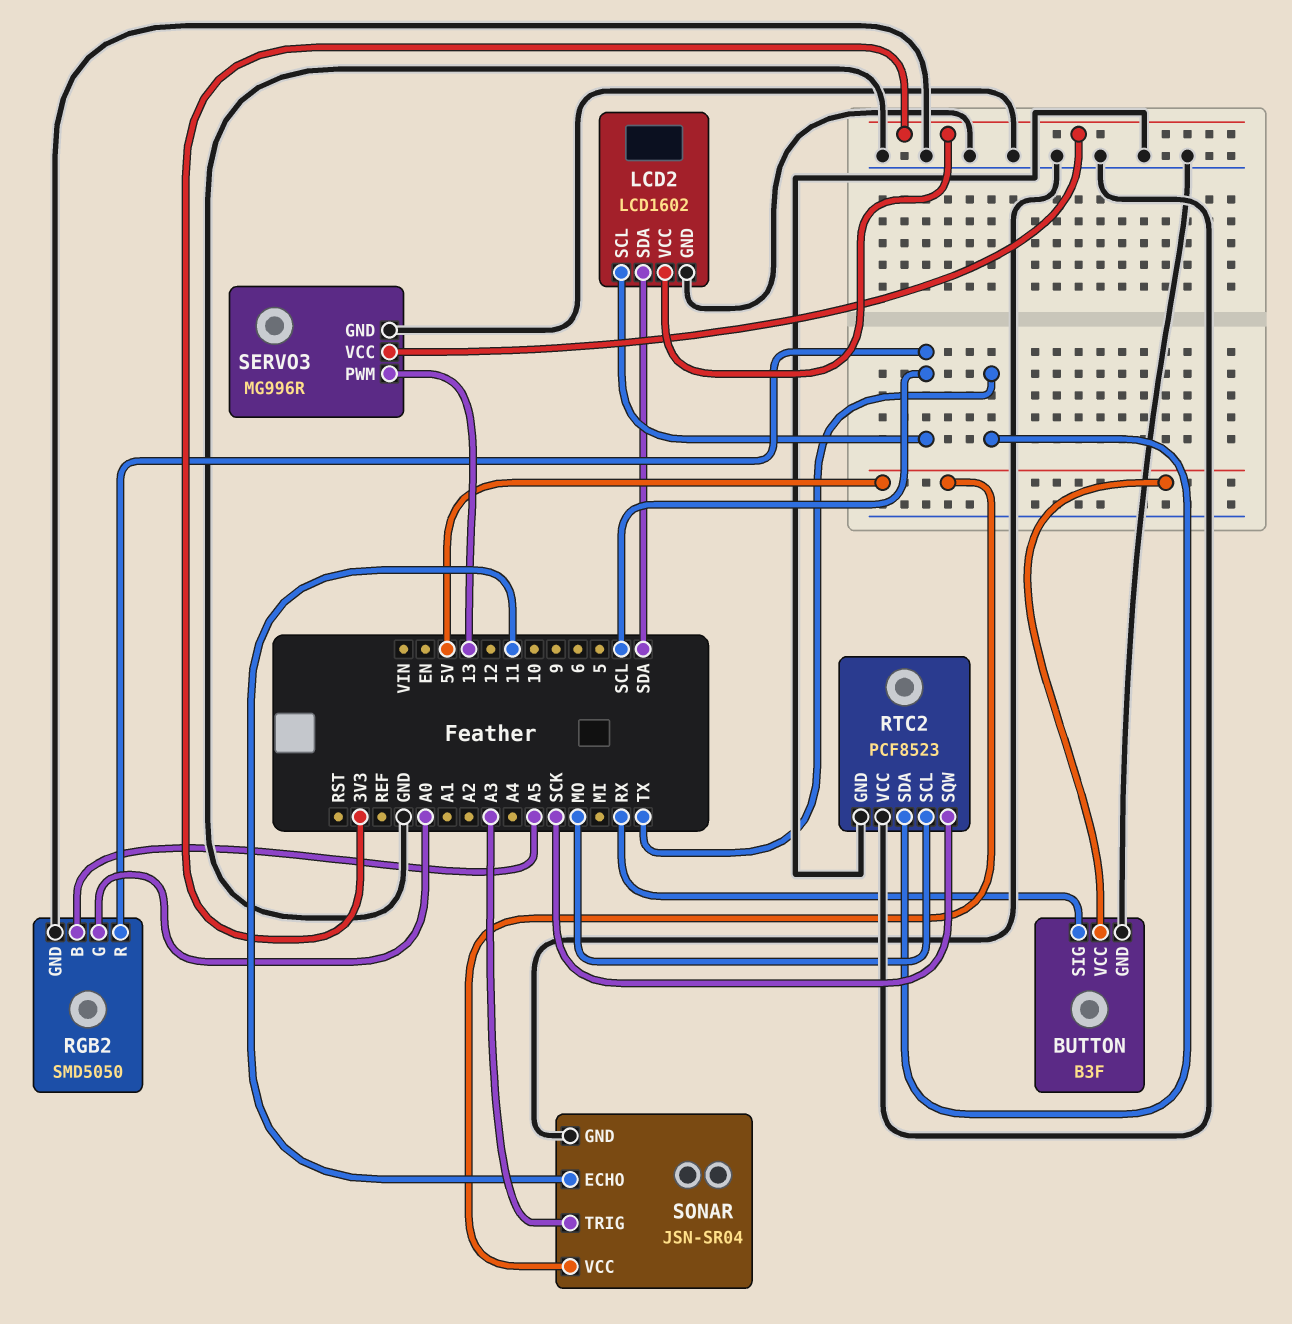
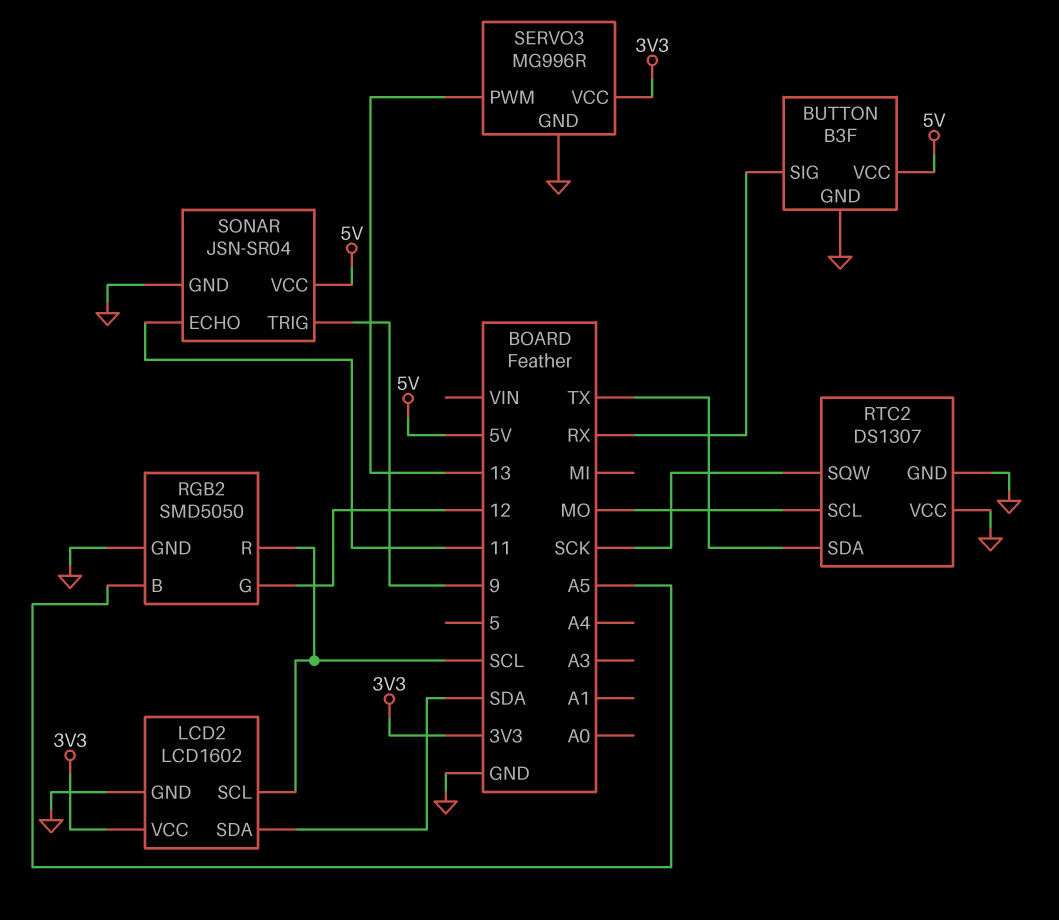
RGB2 pin G: A0 -> 12
RTC2: PCF8523 -> DS1307
SONAR pin TRIG: A3 -> 9

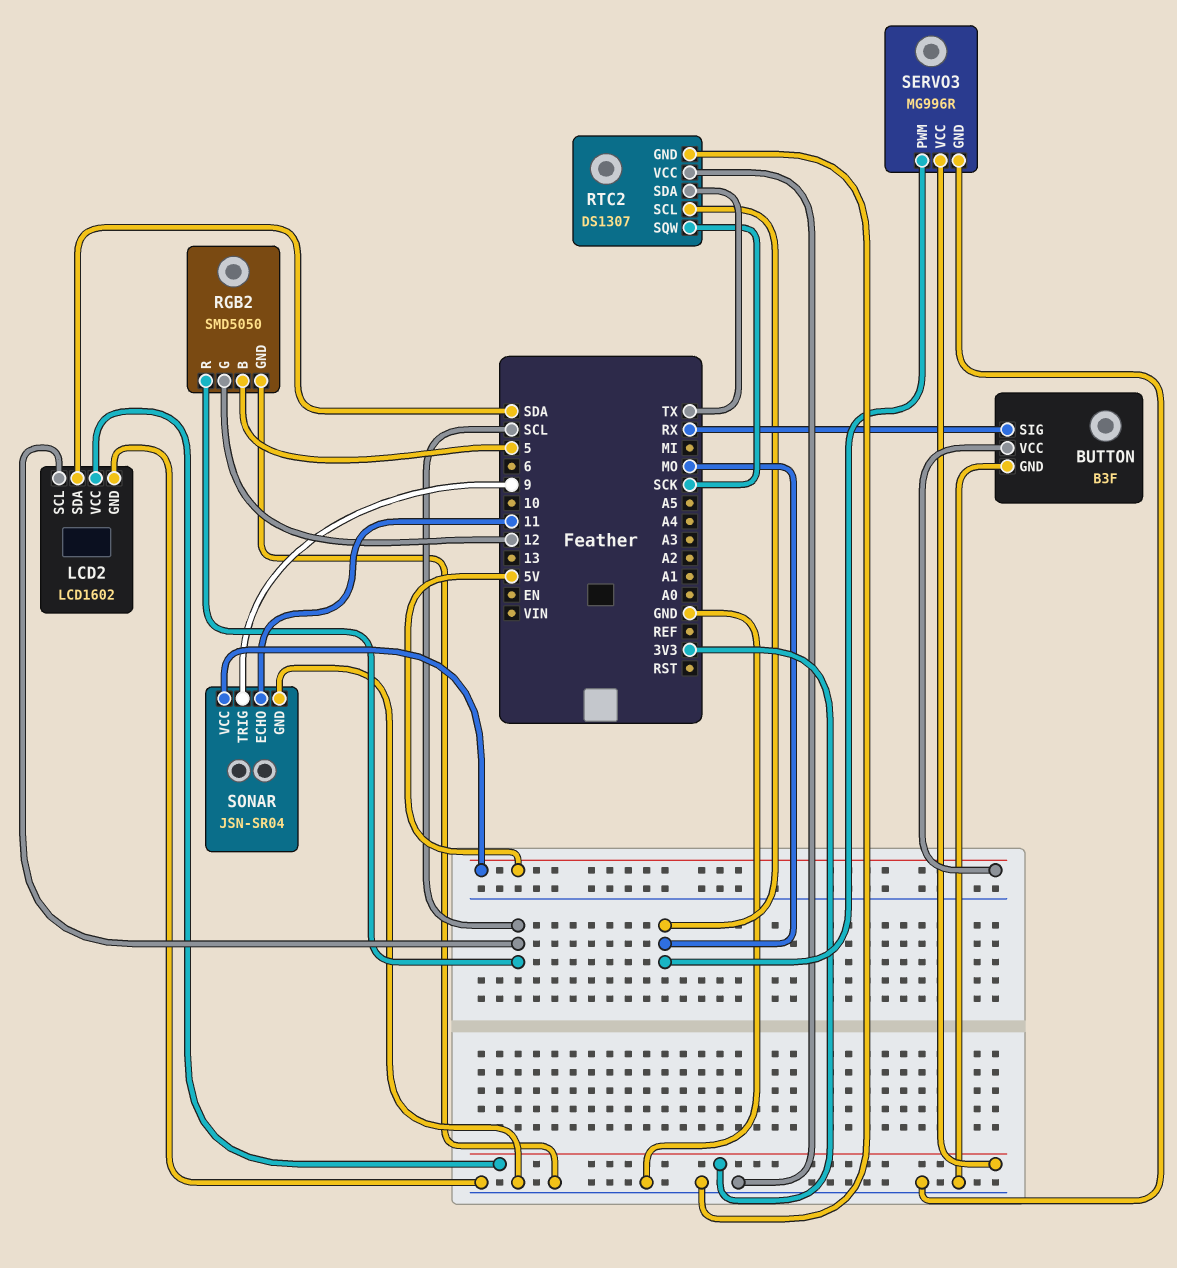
RGB2 pin B: A5 -> 5
SERVO3 pin PWM: 13 -> MO

